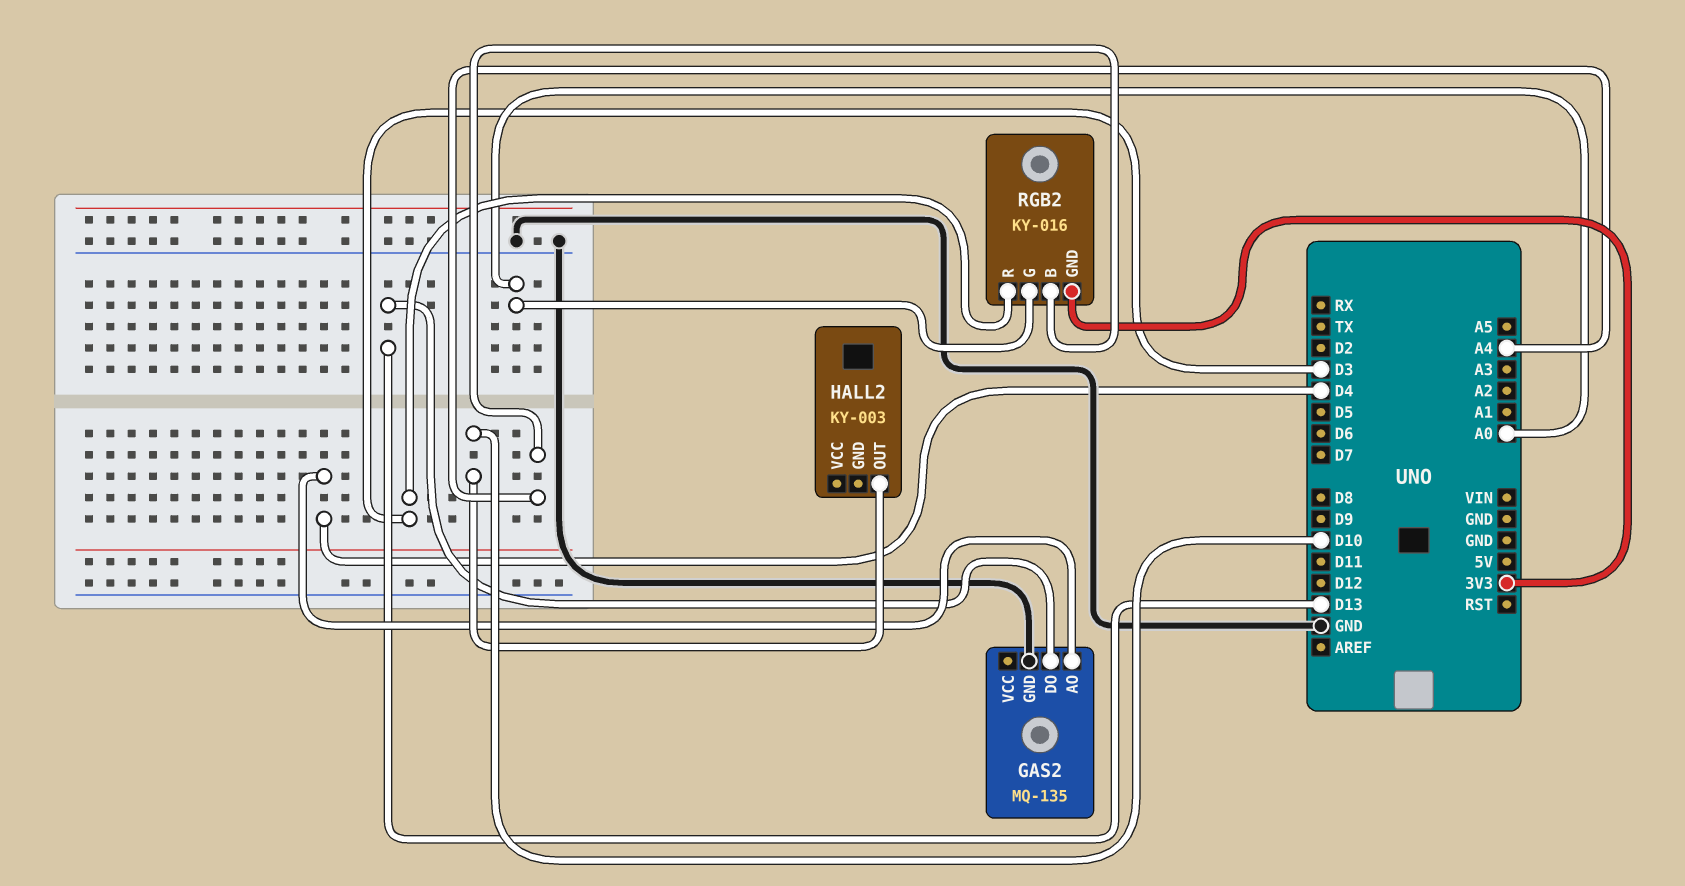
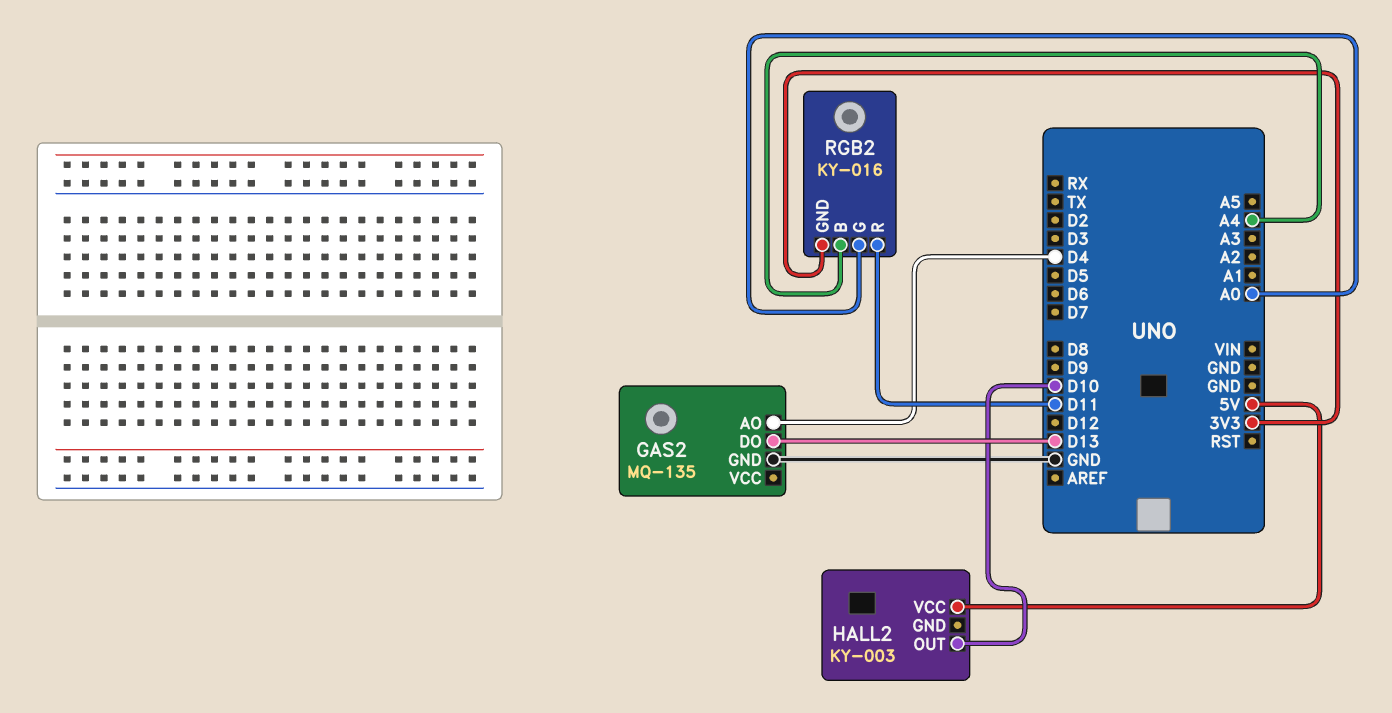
HALL2 pin VCC: none -> 5V
RGB2 pin R: D3 -> D11

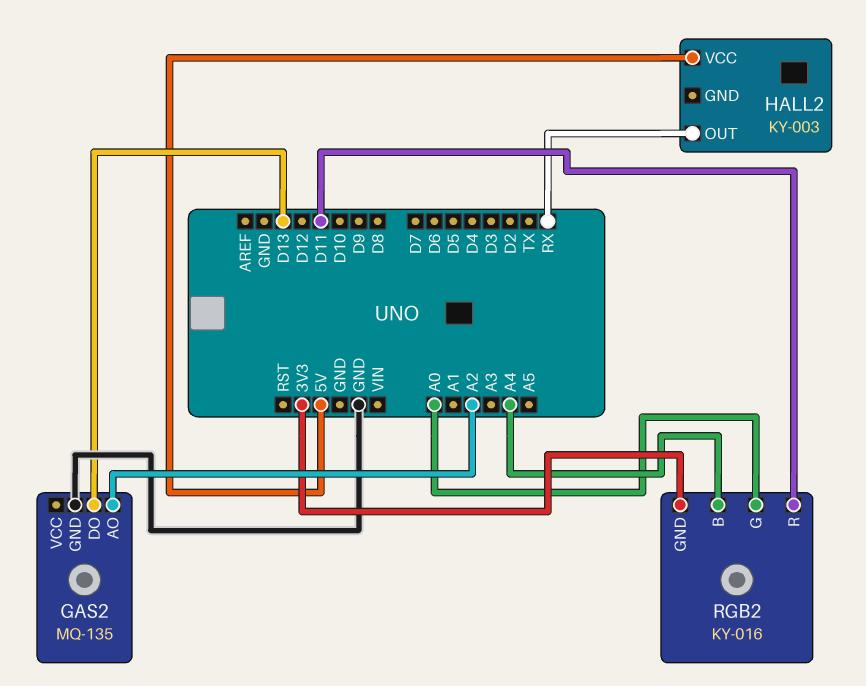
GAS2 pin AO: D4 -> A2
HALL2 pin OUT: D10 -> RX

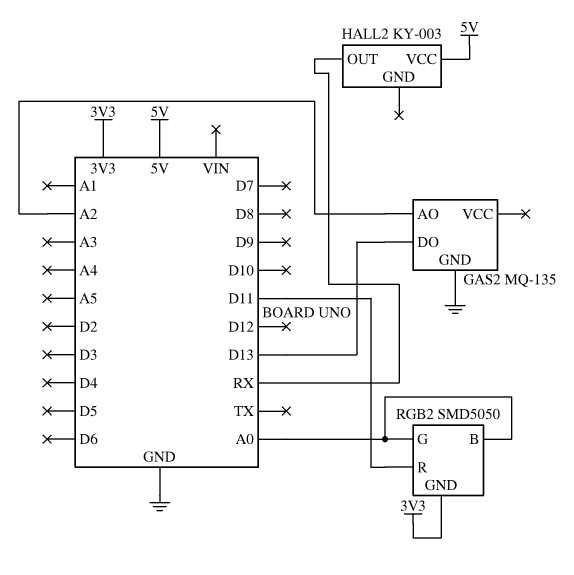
RGB2: KY-016 -> SMD5050
RGB2 pin B: A4 -> A0

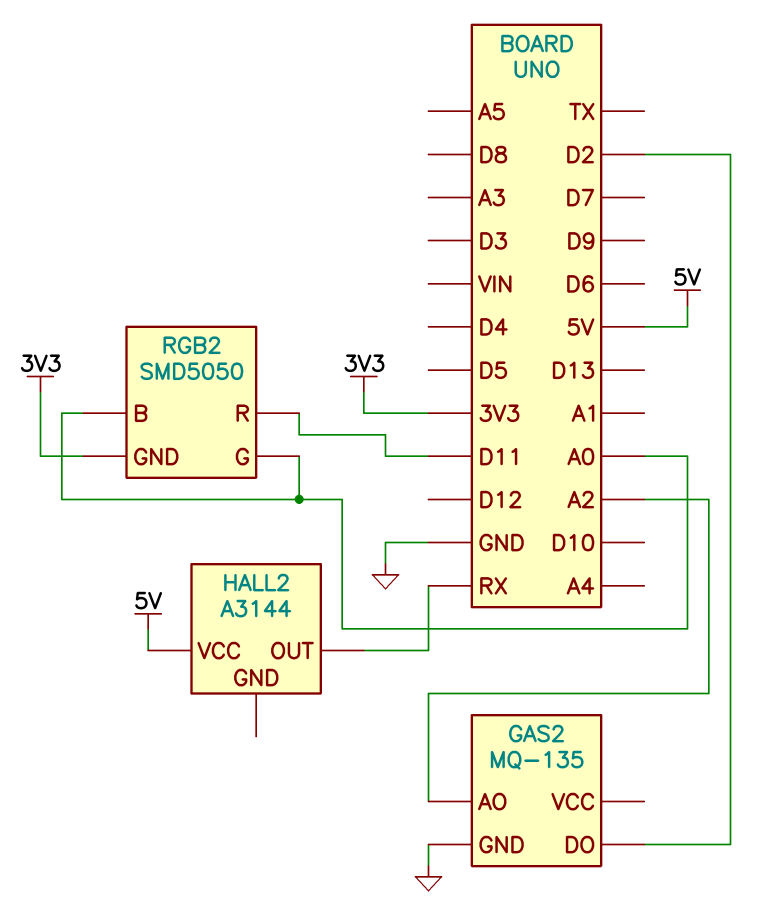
GAS2 pin DO: D13 -> D2
HALL2: KY-003 -> A3144

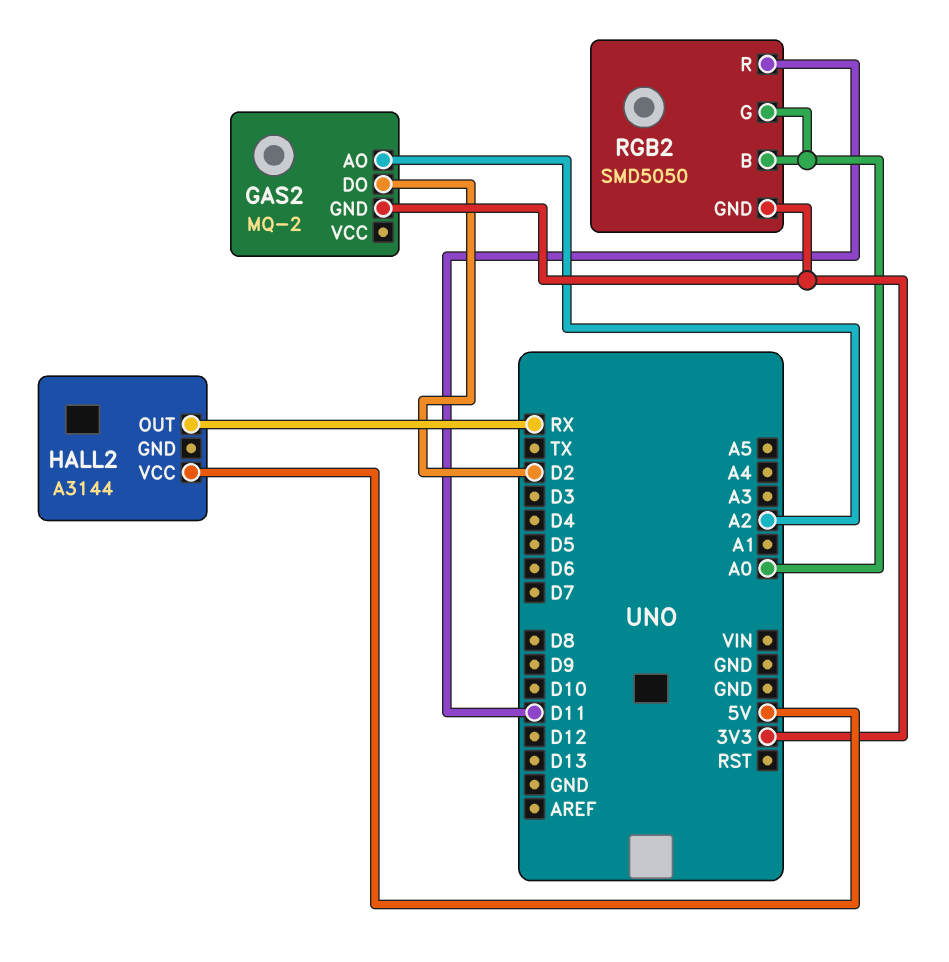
GAS2: MQ-135 -> MQ-2
GAS2 pin GND: GND -> 3V3

